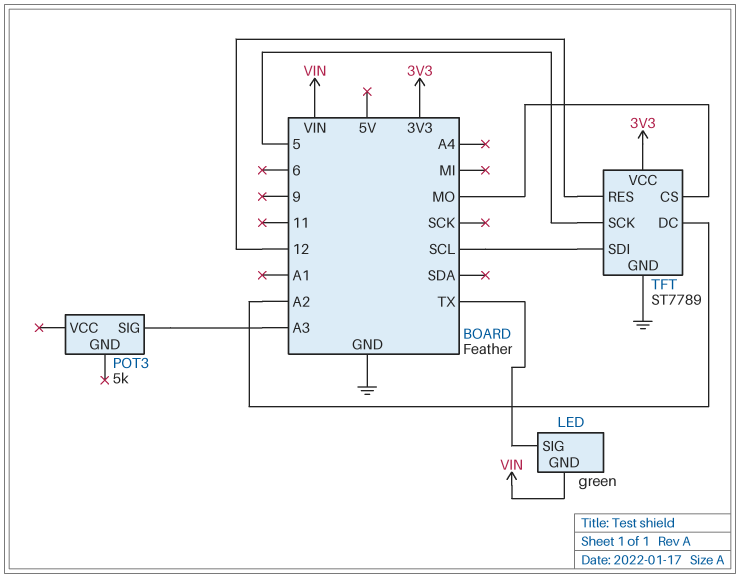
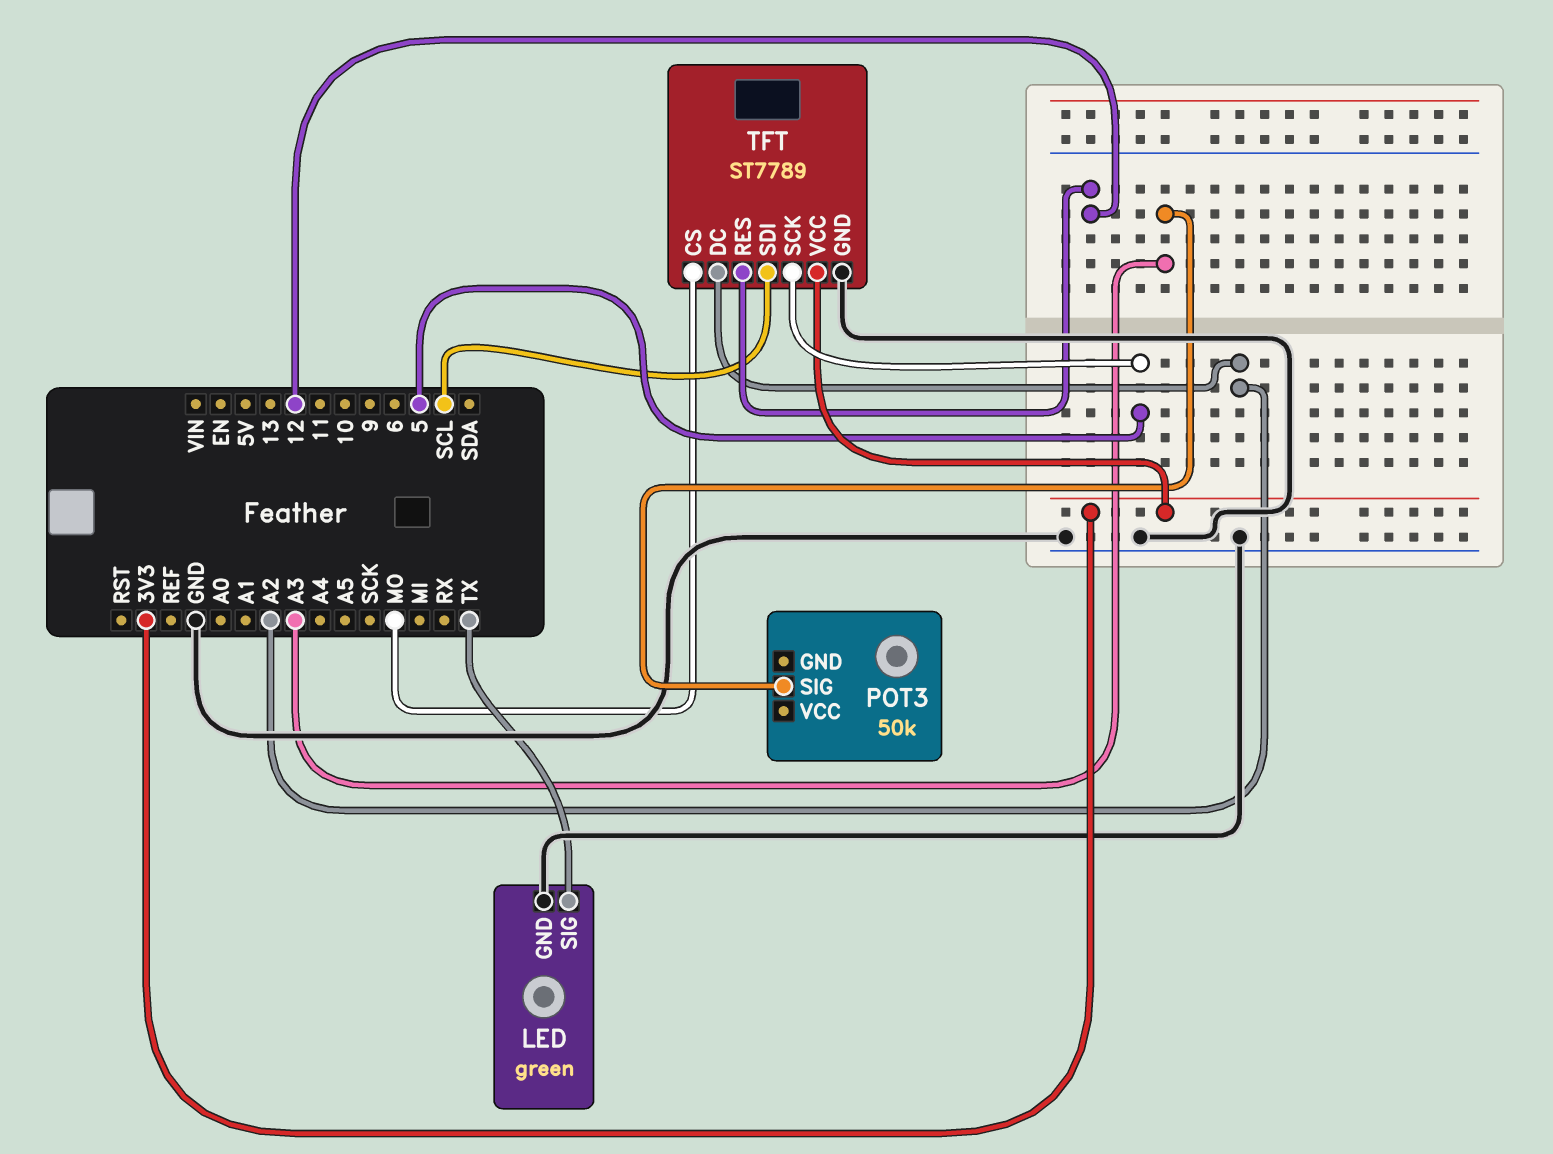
LED pin GND: VIN -> GND
POT3: 5k -> 50k

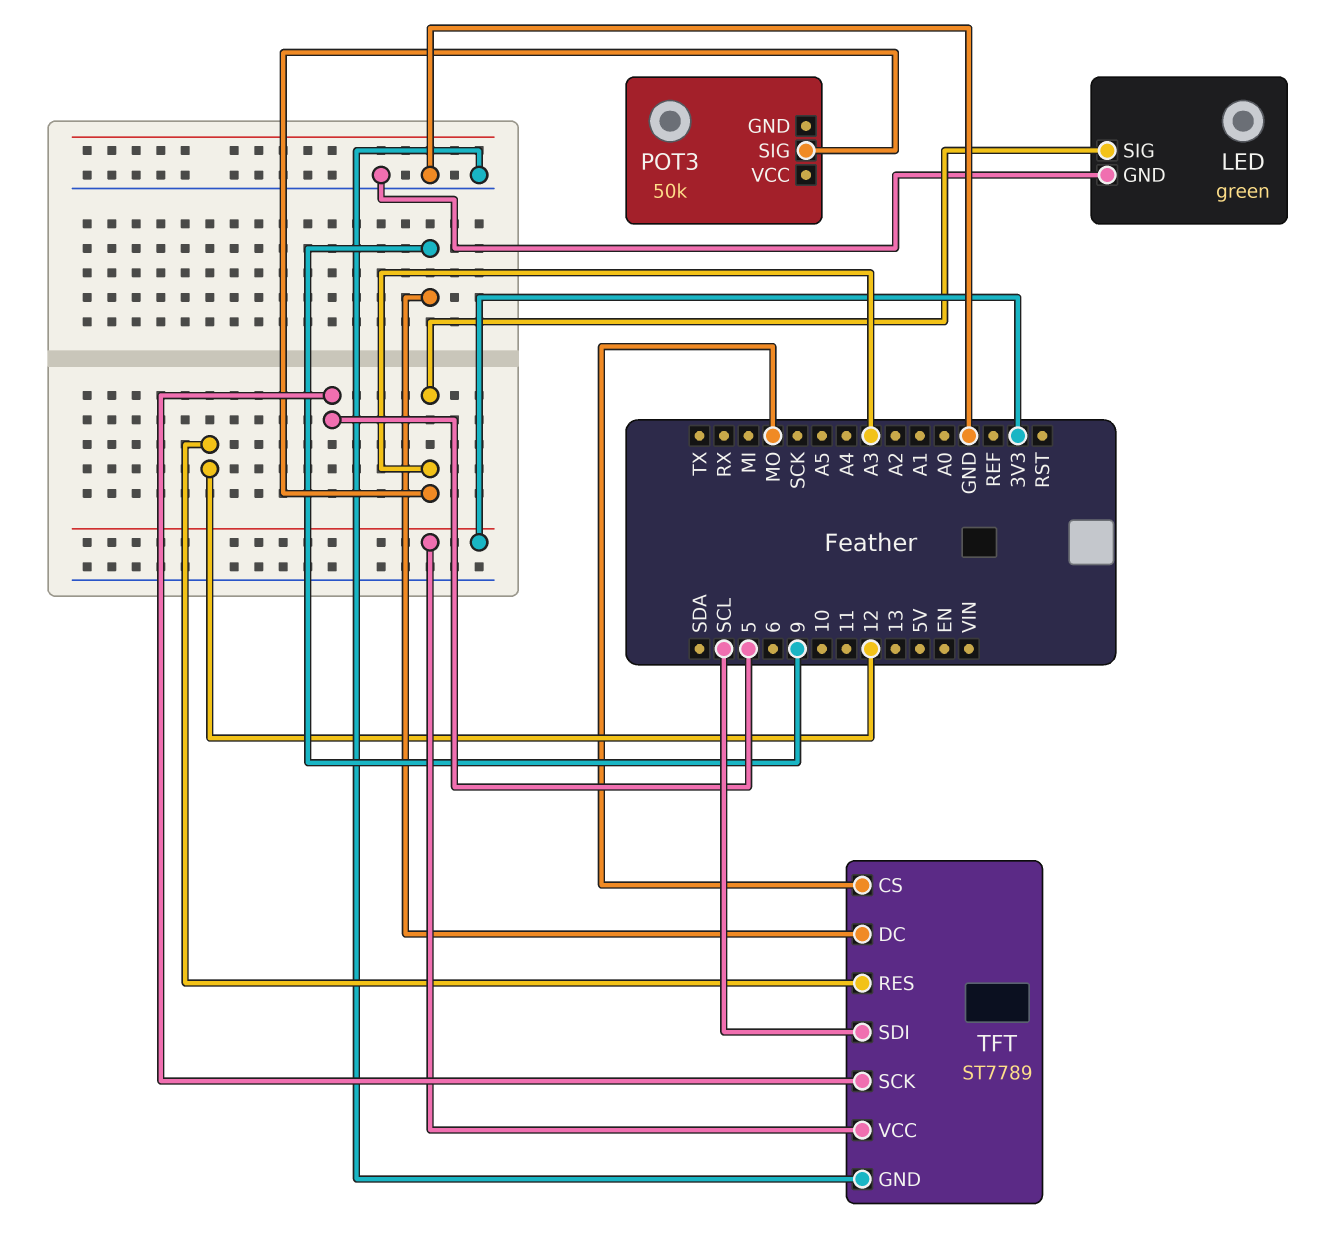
LED pin SIG: TX -> A3
TFT pin DC: A2 -> 9

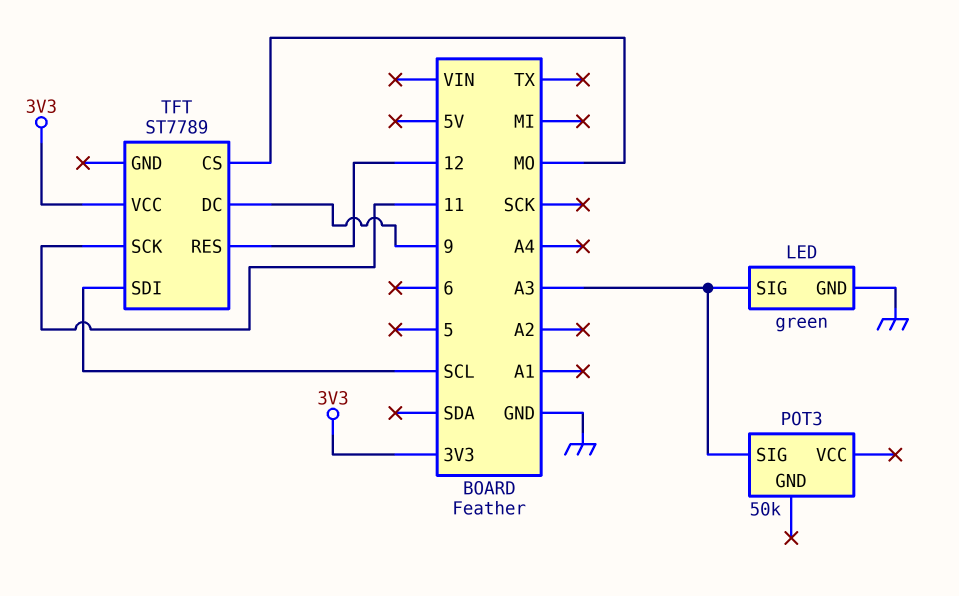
TFT pin GND: GND -> none
TFT pin SCK: 5 -> 11

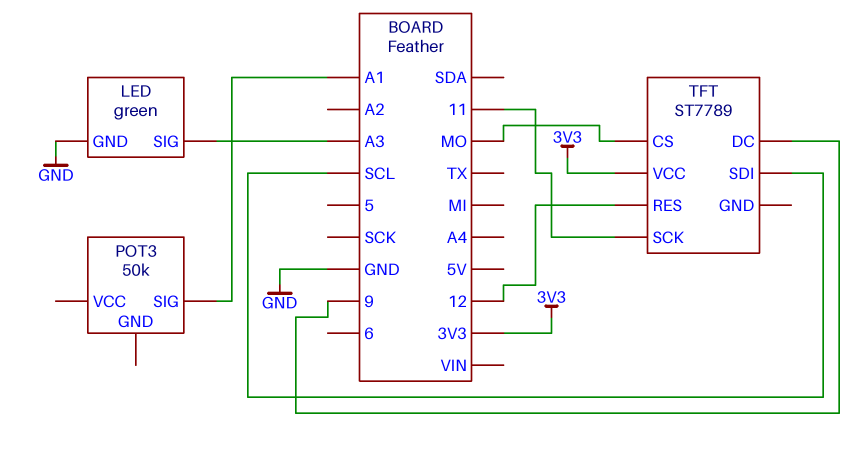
POT3 pin SIG: A3 -> A1

